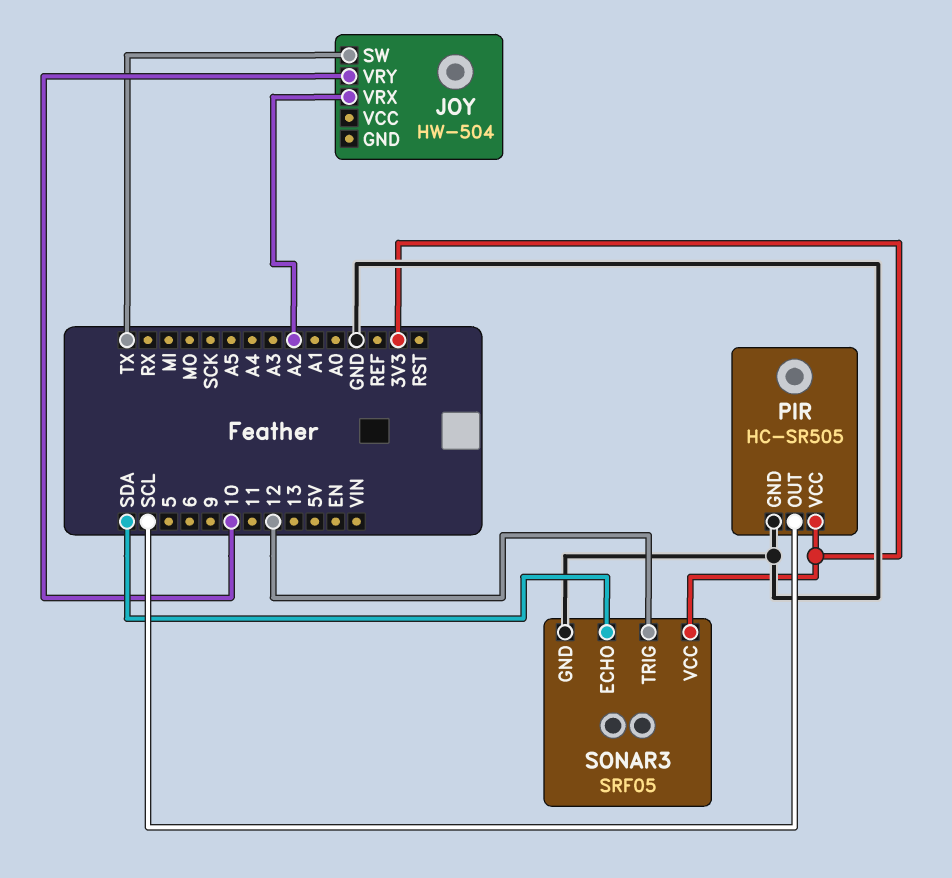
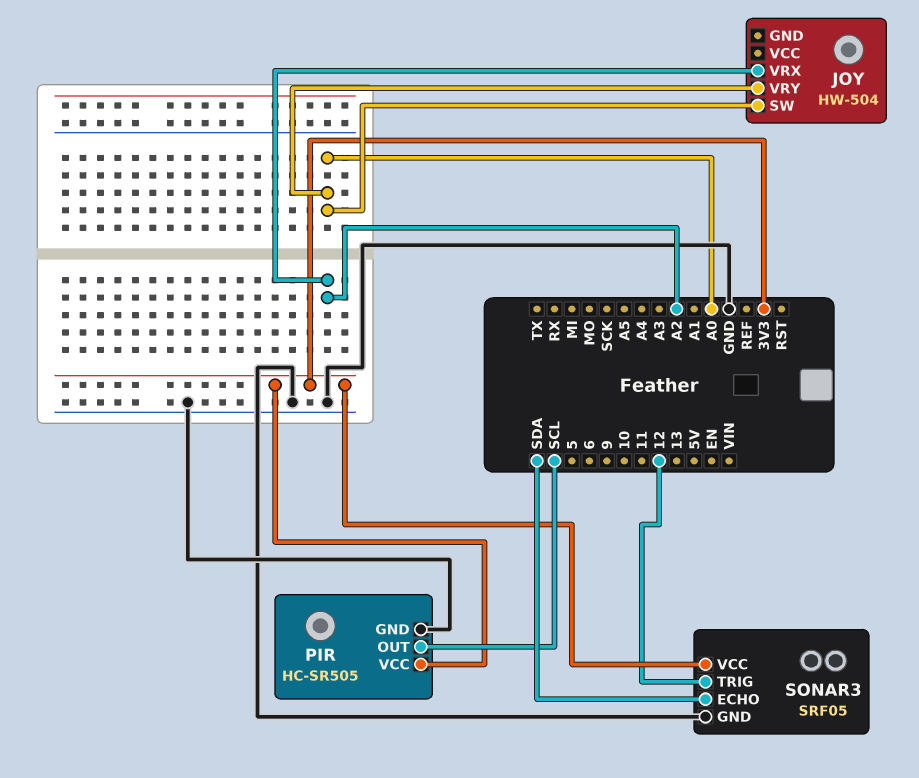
JOY pin SW: TX -> A0
JOY pin VRY: 10 -> A0

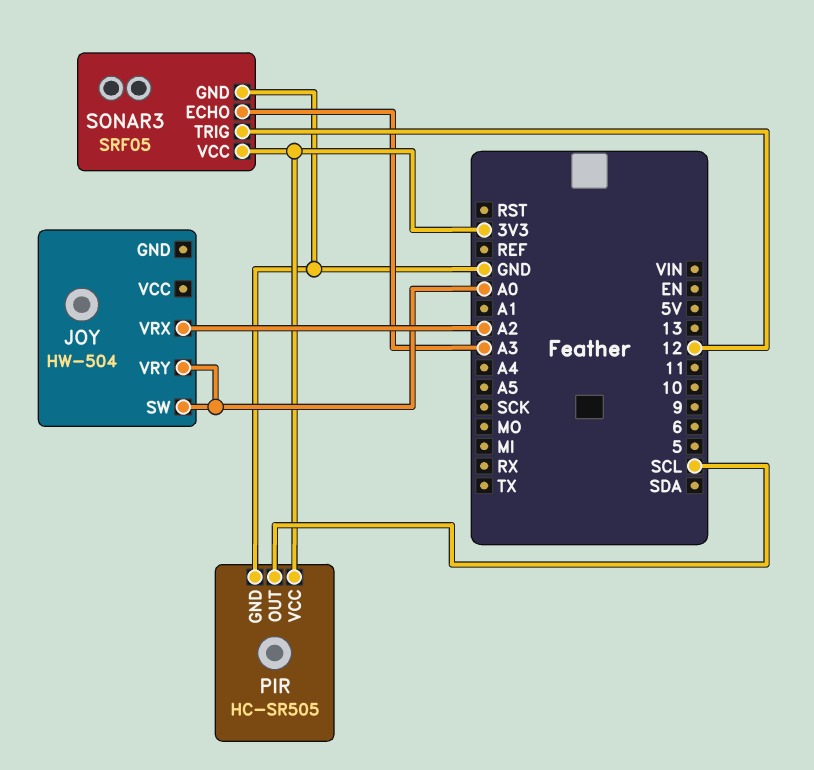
SONAR3 pin ECHO: SDA -> A3

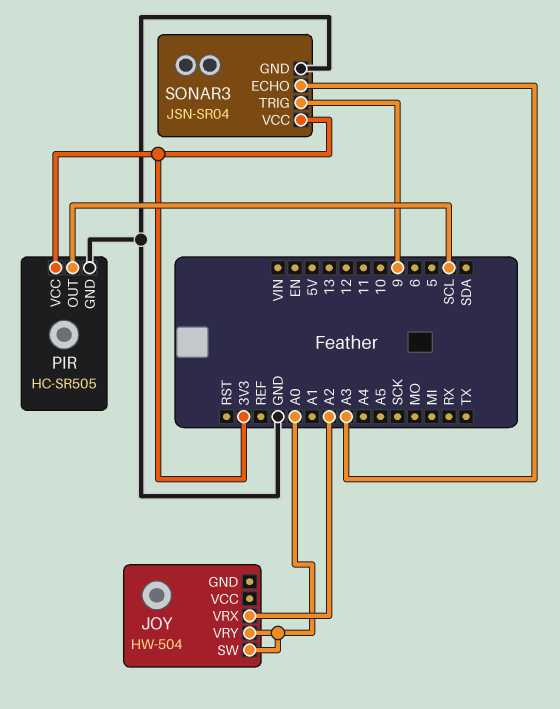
SONAR3: SRF05 -> JSN-SR04
SONAR3 pin TRIG: 12 -> 9

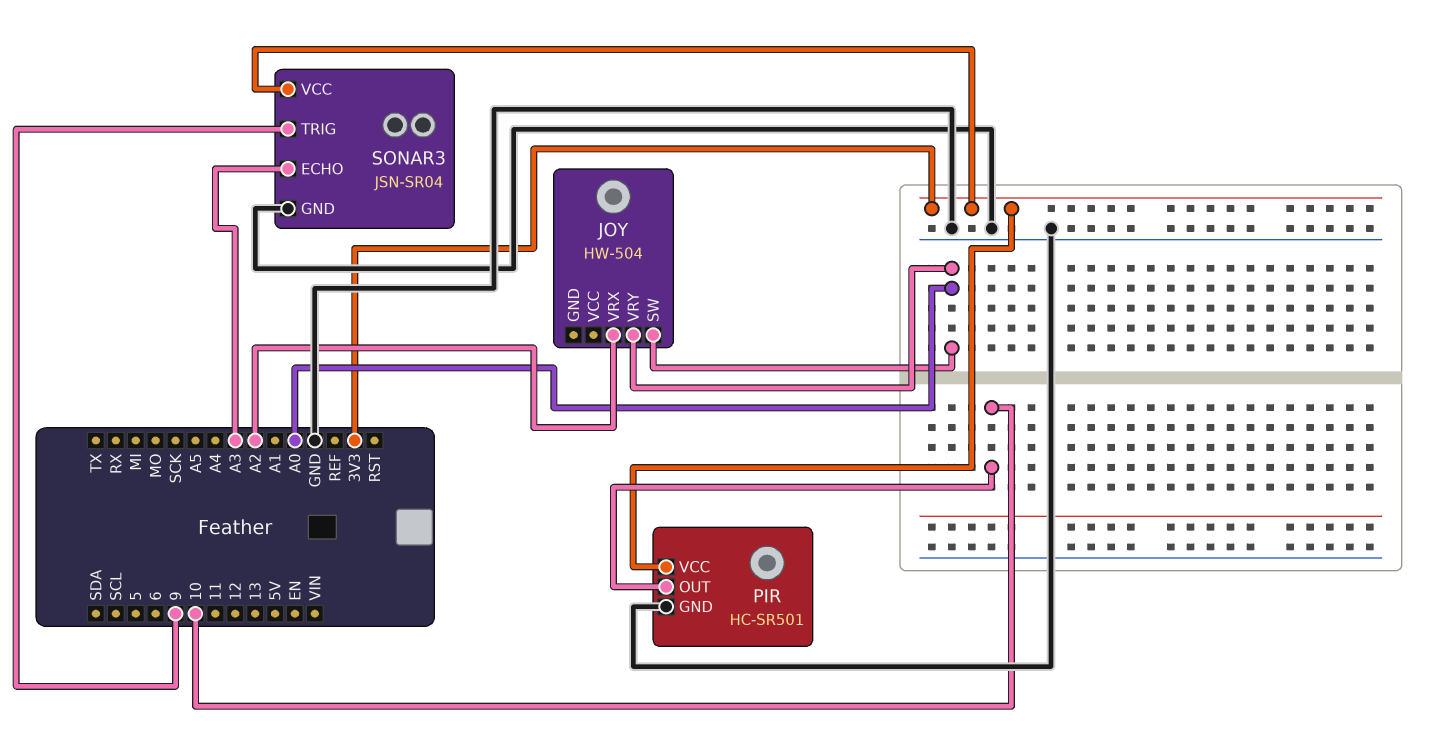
PIR: HC-SR505 -> HC-SR501
PIR pin OUT: SCL -> 10

